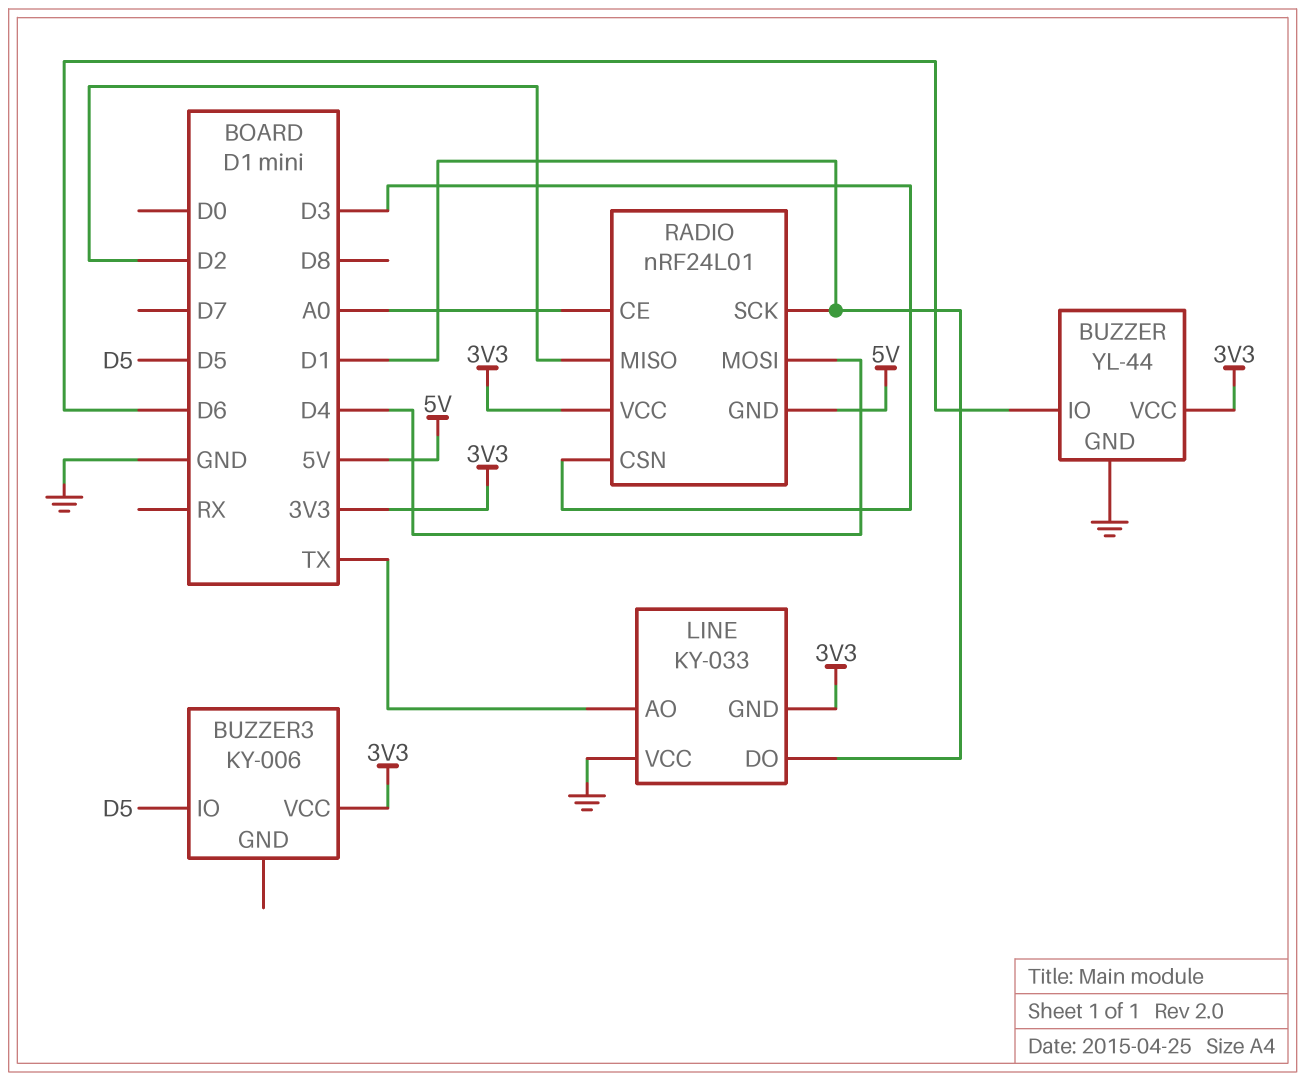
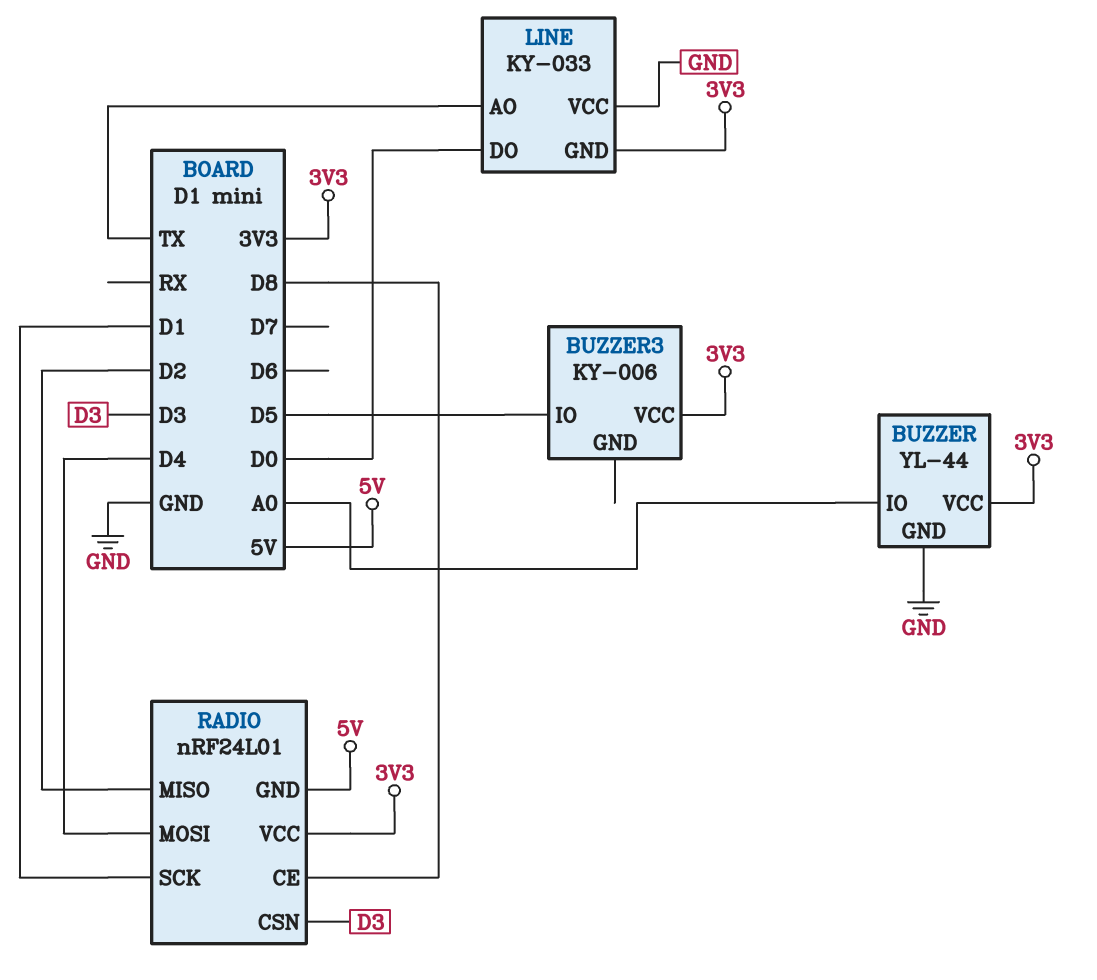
BUZZER pin IO: D6 -> A0
LINE pin DO: D1 -> D0
RADIO pin CE: A0 -> D8

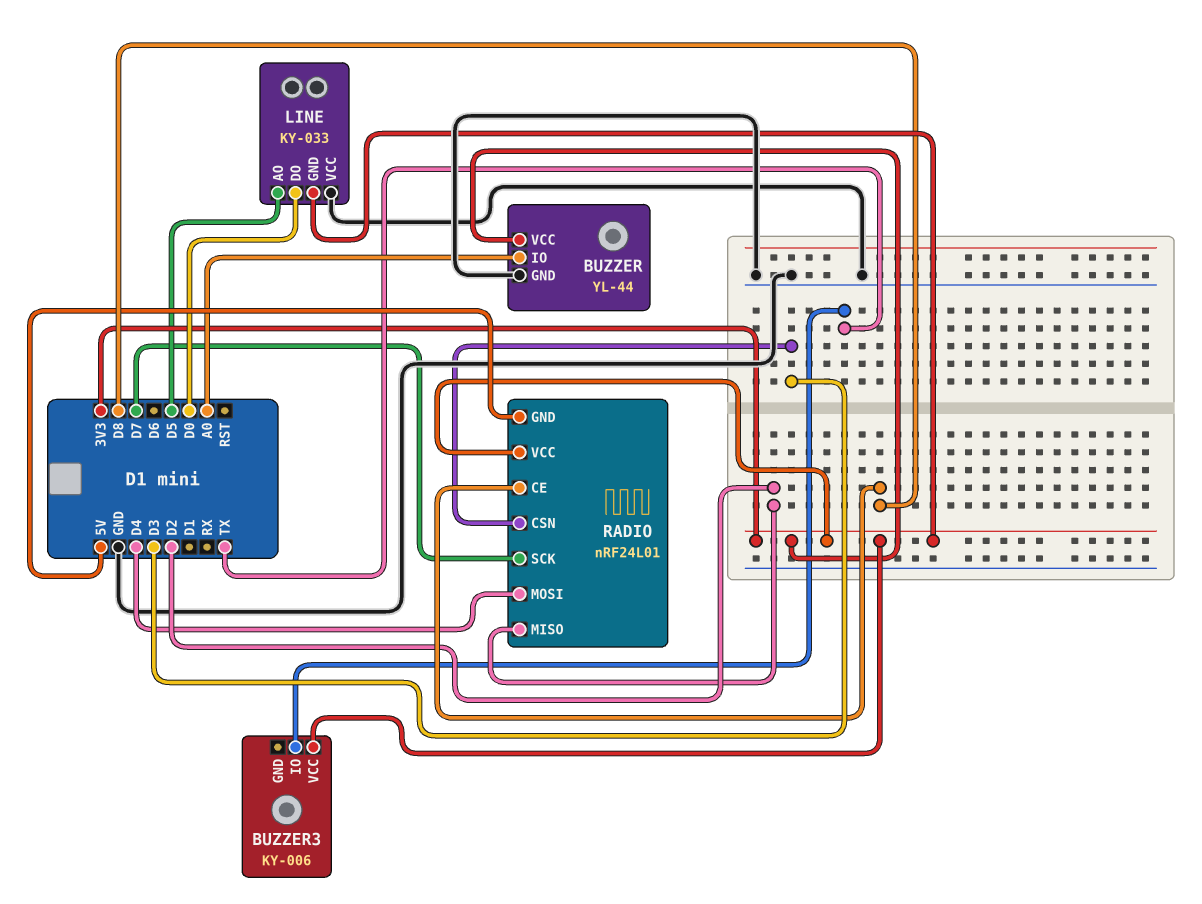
BUZZER3 pin IO: D5 -> TX
LINE pin AO: TX -> D5
RADIO pin SCK: D1 -> D7

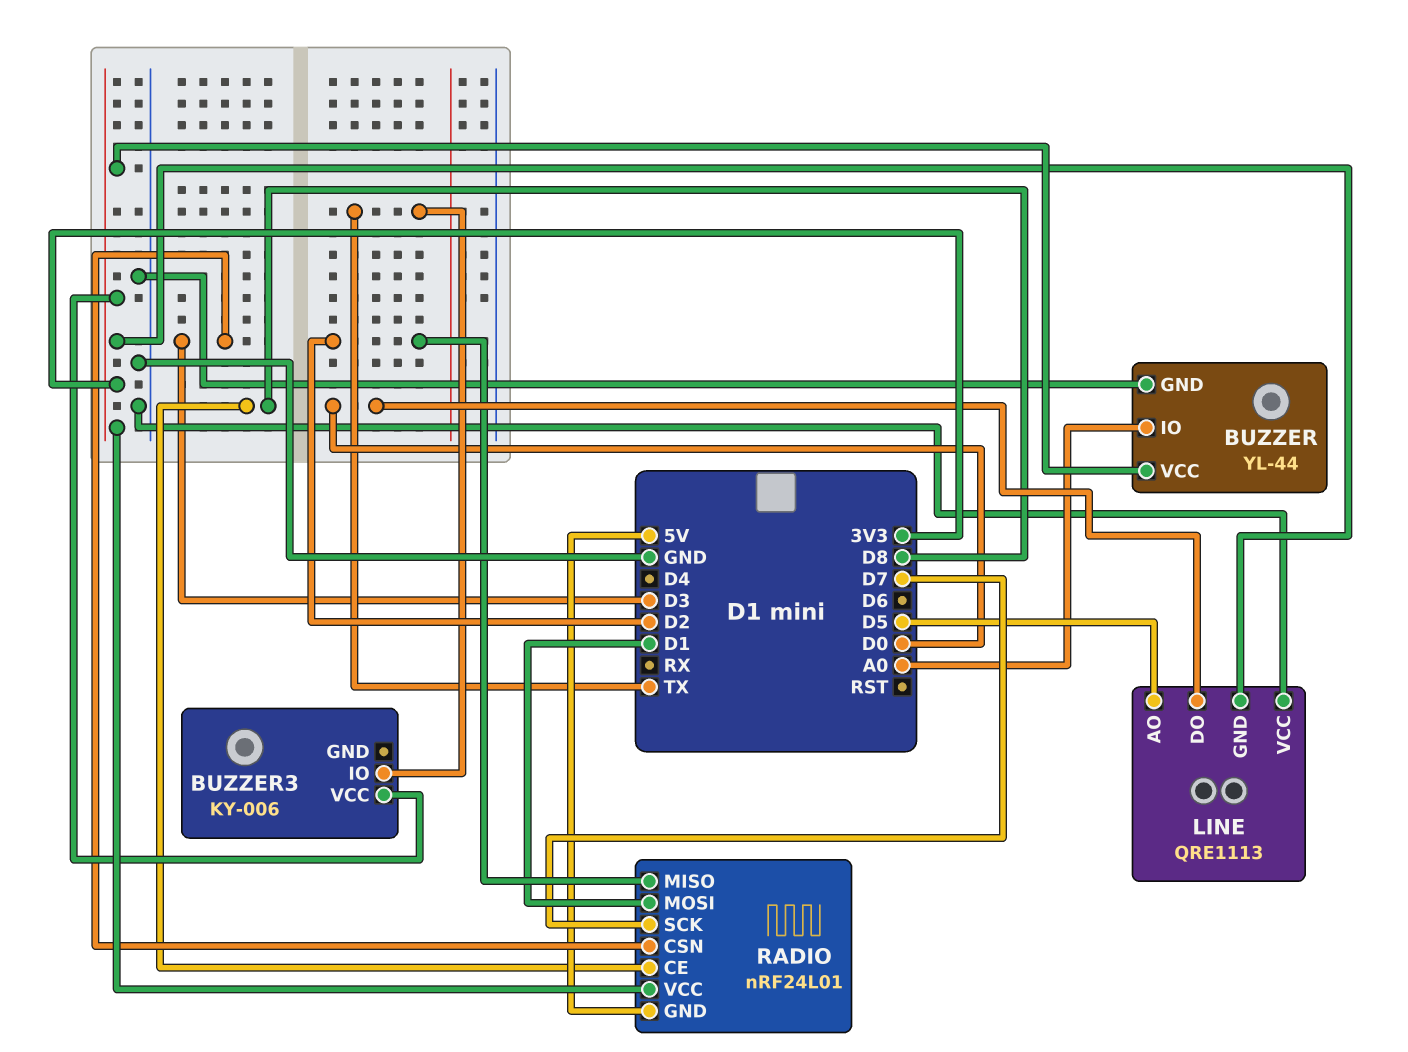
LINE: KY-033 -> QRE1113
RADIO pin MOSI: D4 -> D1

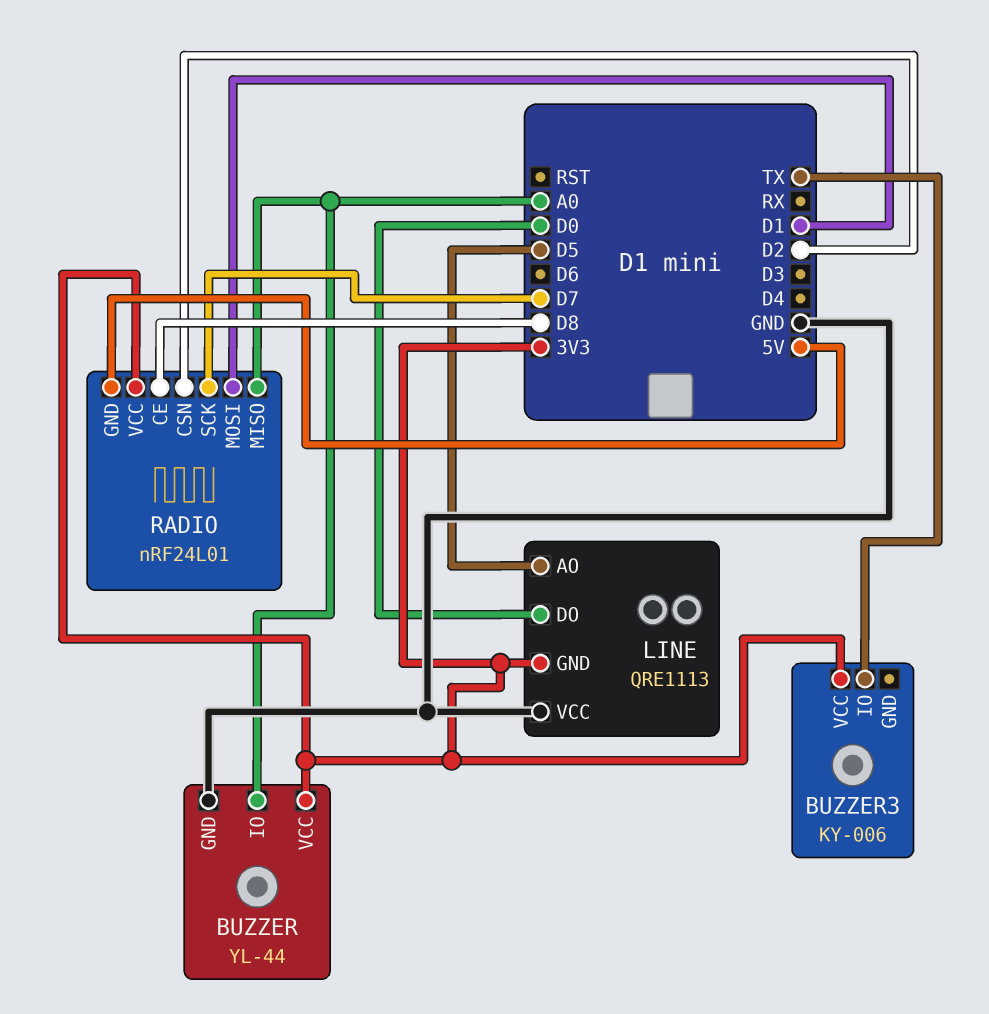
RADIO pin CSN: D3 -> D2
RADIO pin MISO: D2 -> A0

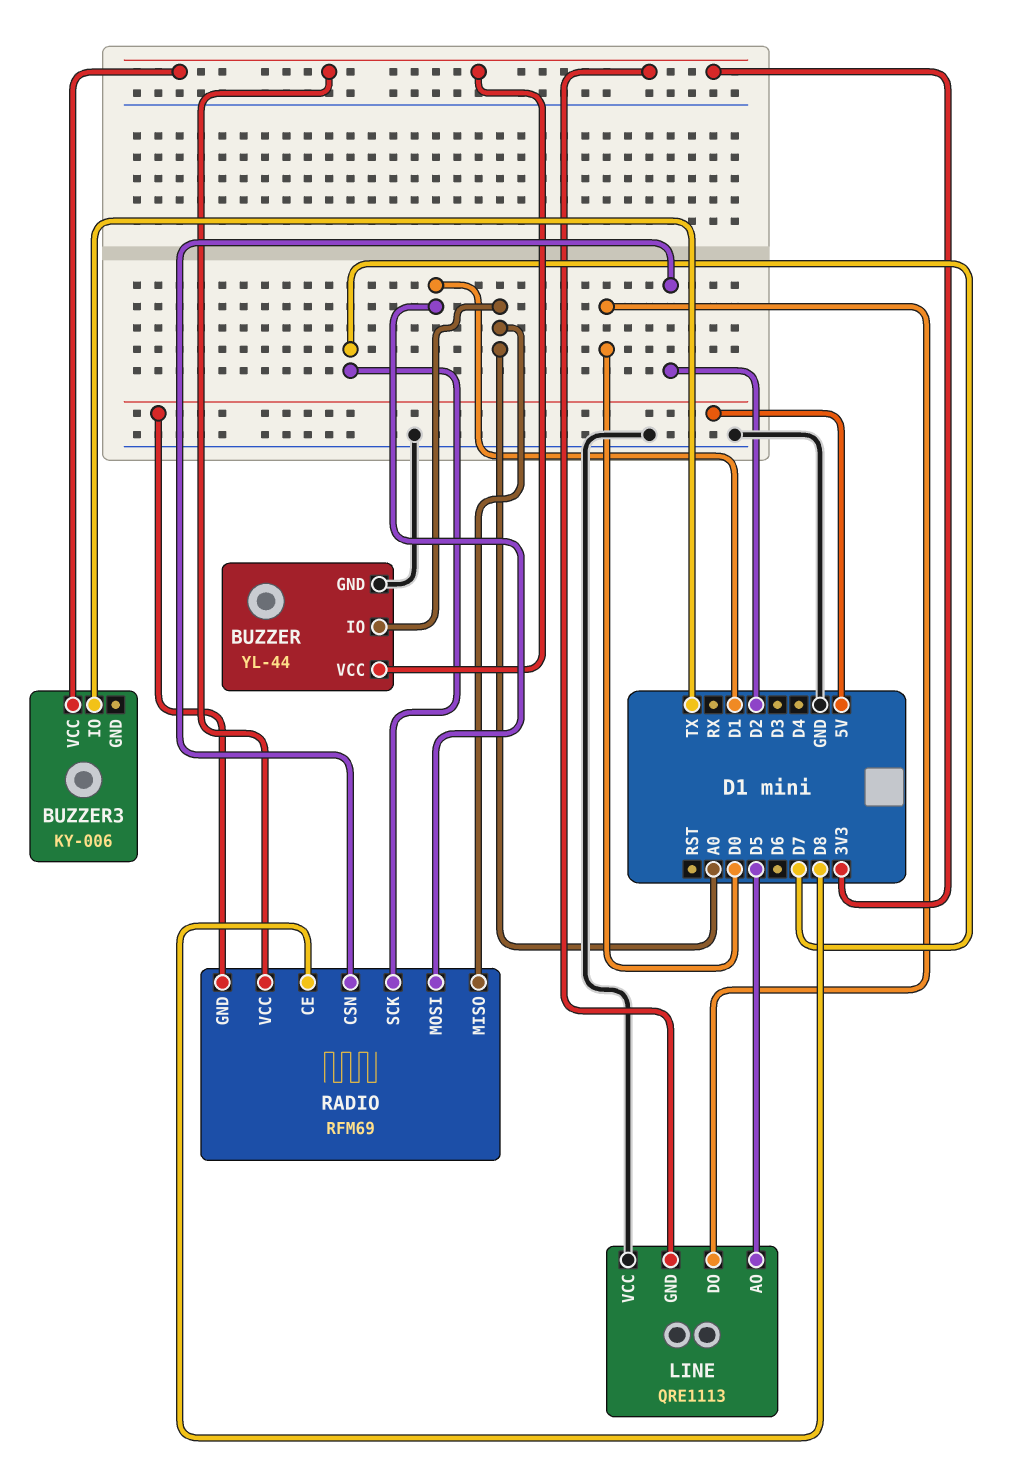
RADIO: nRF24L01 -> RFM69

